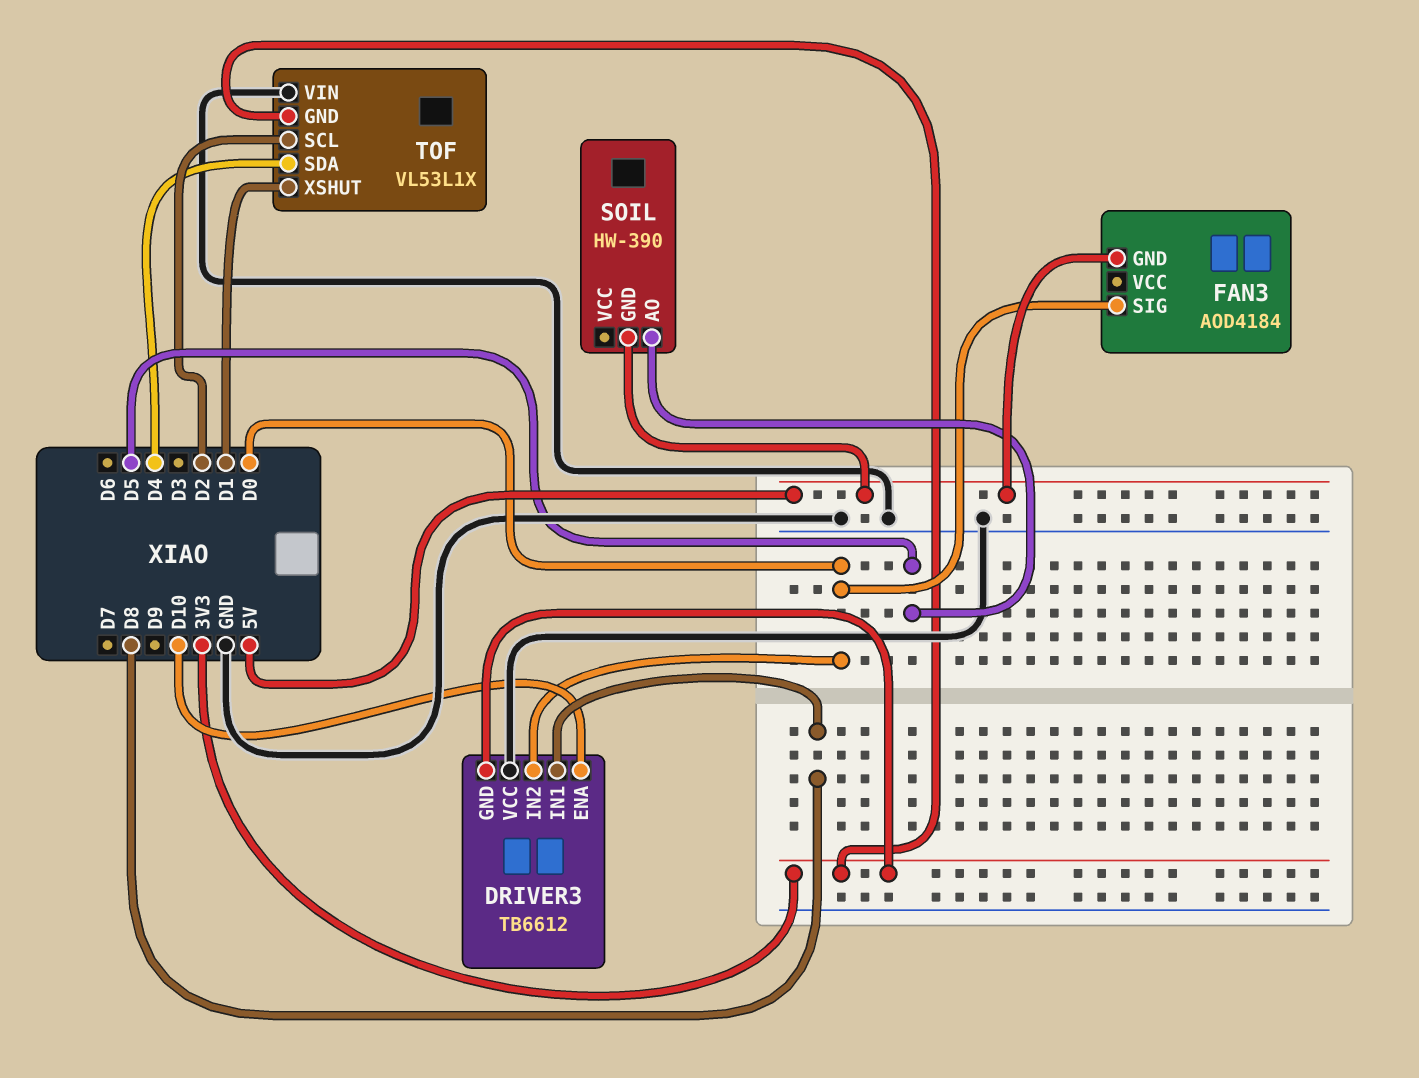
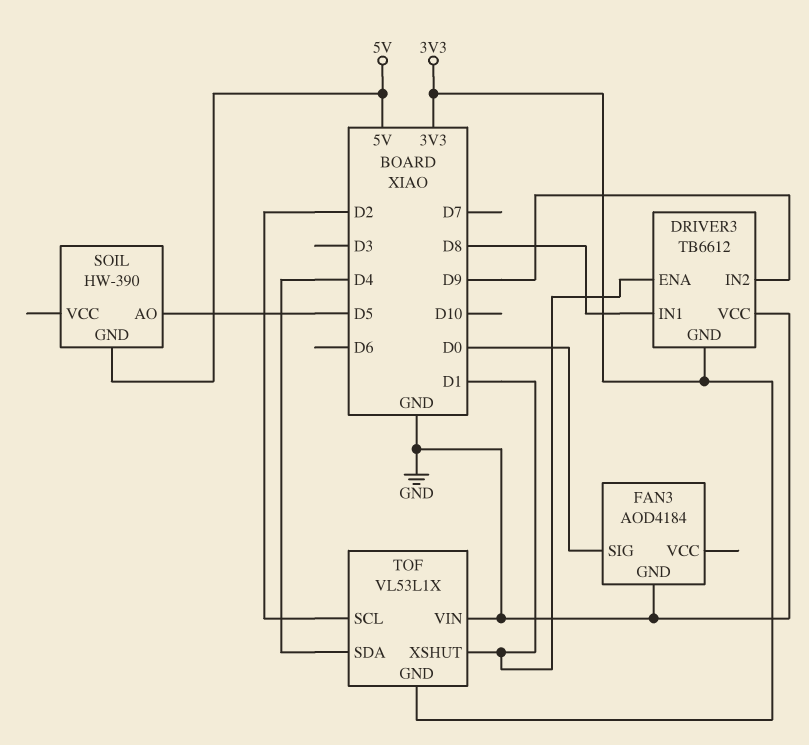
DRIVER3 pin ENA: D10 -> D1
DRIVER3 pin IN2: D0 -> D9
FAN3 pin GND: 5V -> GND

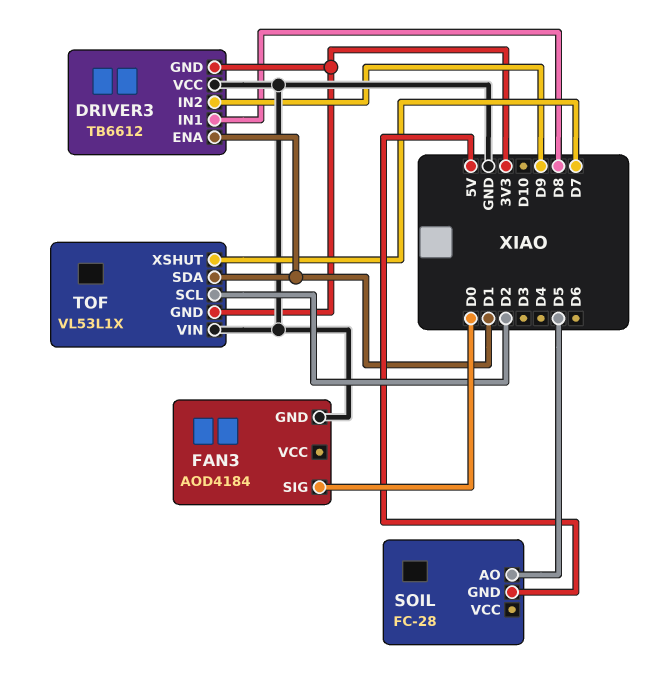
SOIL: HW-390 -> FC-28
TOF pin SDA: D4 -> D1
TOF pin XSHUT: D1 -> D7

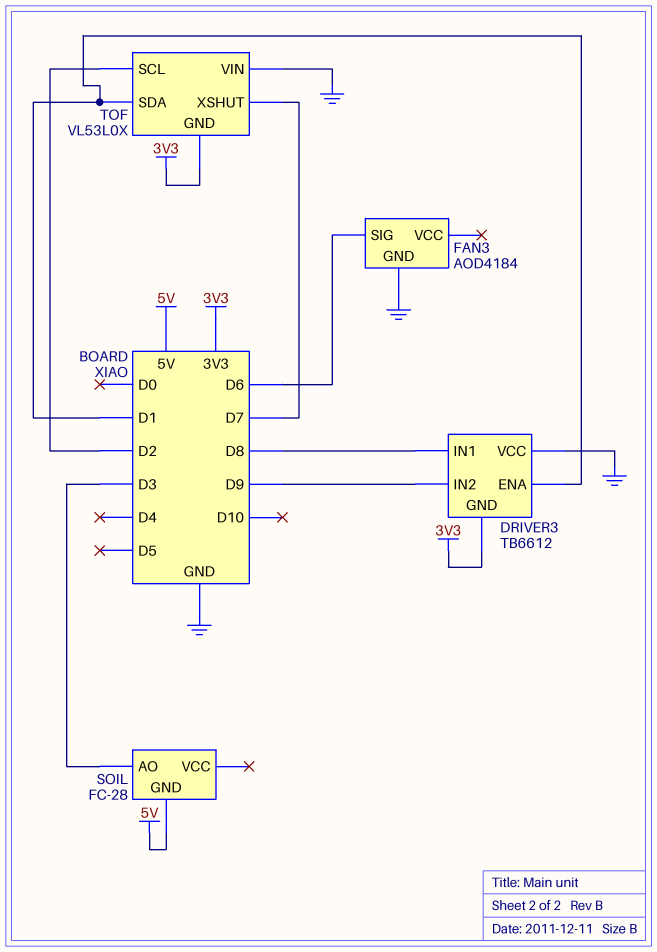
FAN3 pin SIG: D0 -> D6
SOIL pin AO: D5 -> D3
TOF: VL53L1X -> VL53L0X

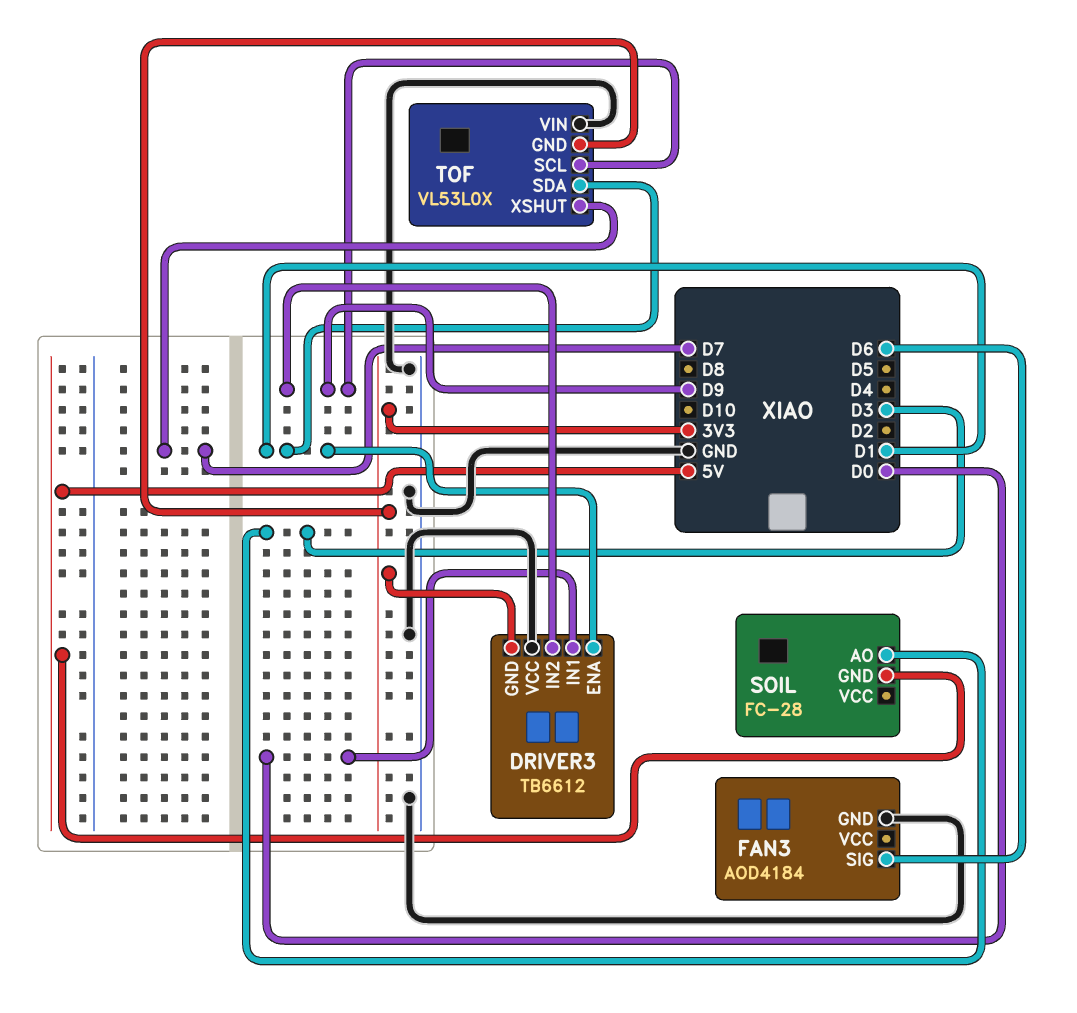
DRIVER3 pin IN1: D8 -> D0
TOF pin SCL: D2 -> D9

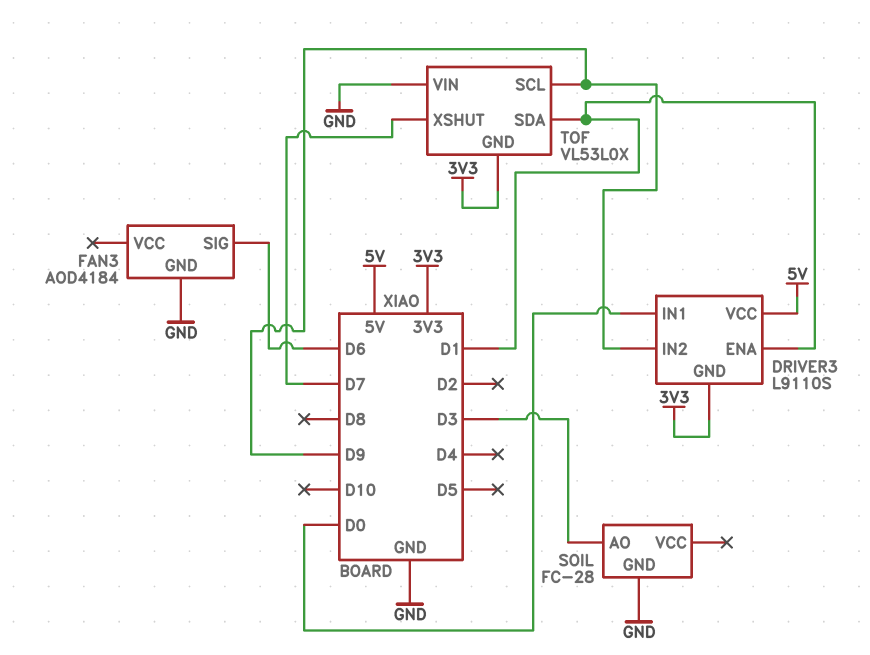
DRIVER3: TB6612 -> L9110S
DRIVER3 pin VCC: GND -> 5V
SOIL pin GND: 5V -> GND

